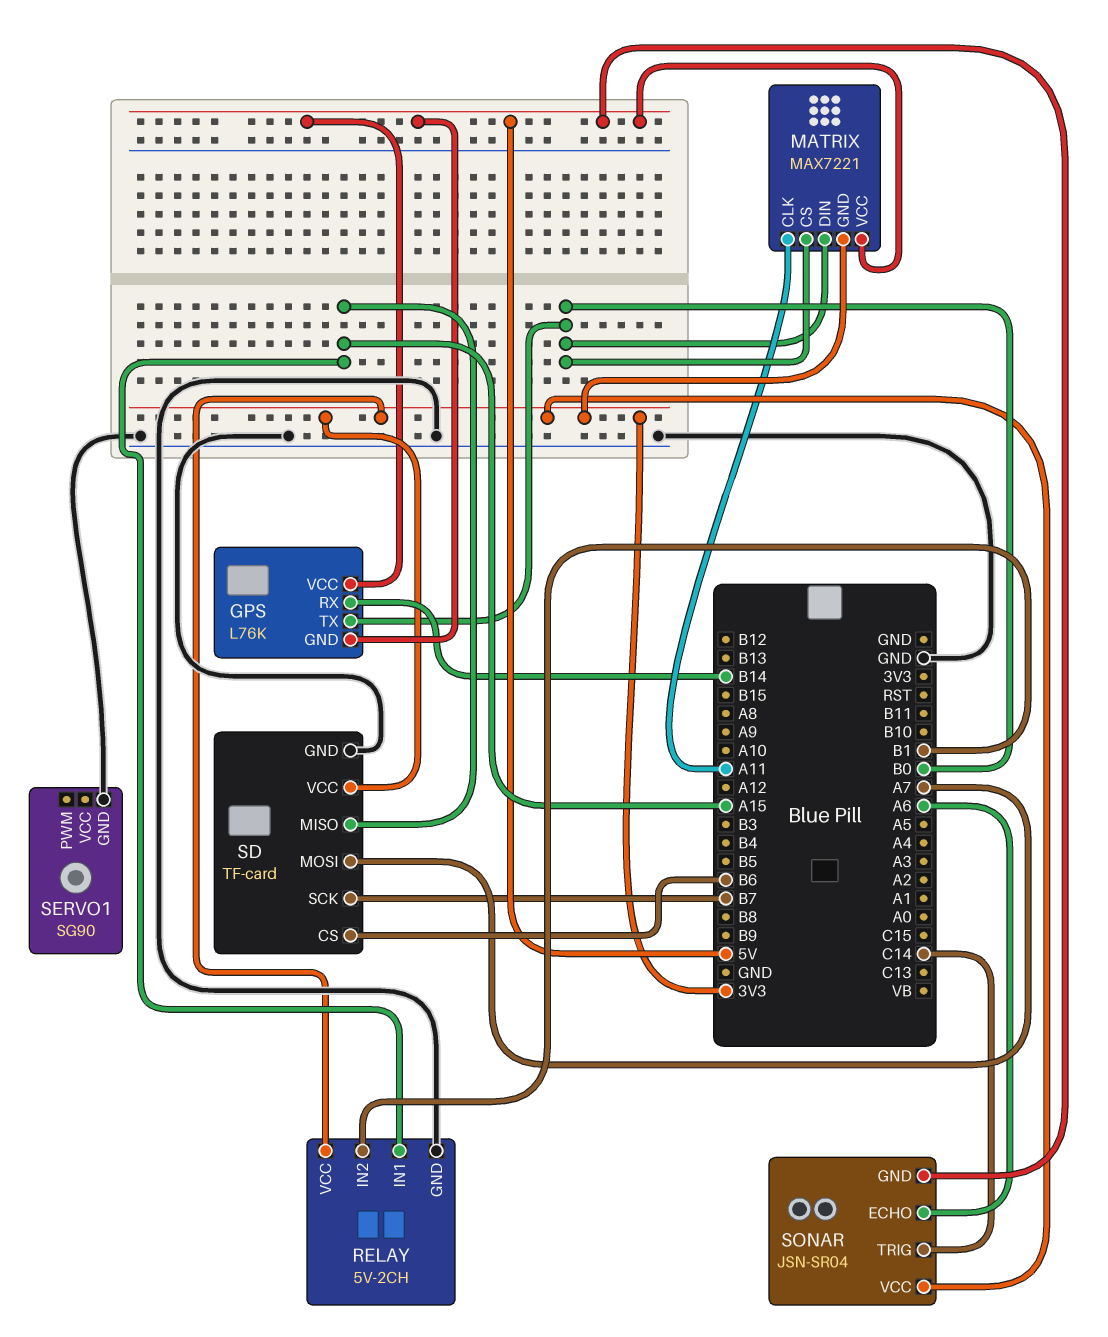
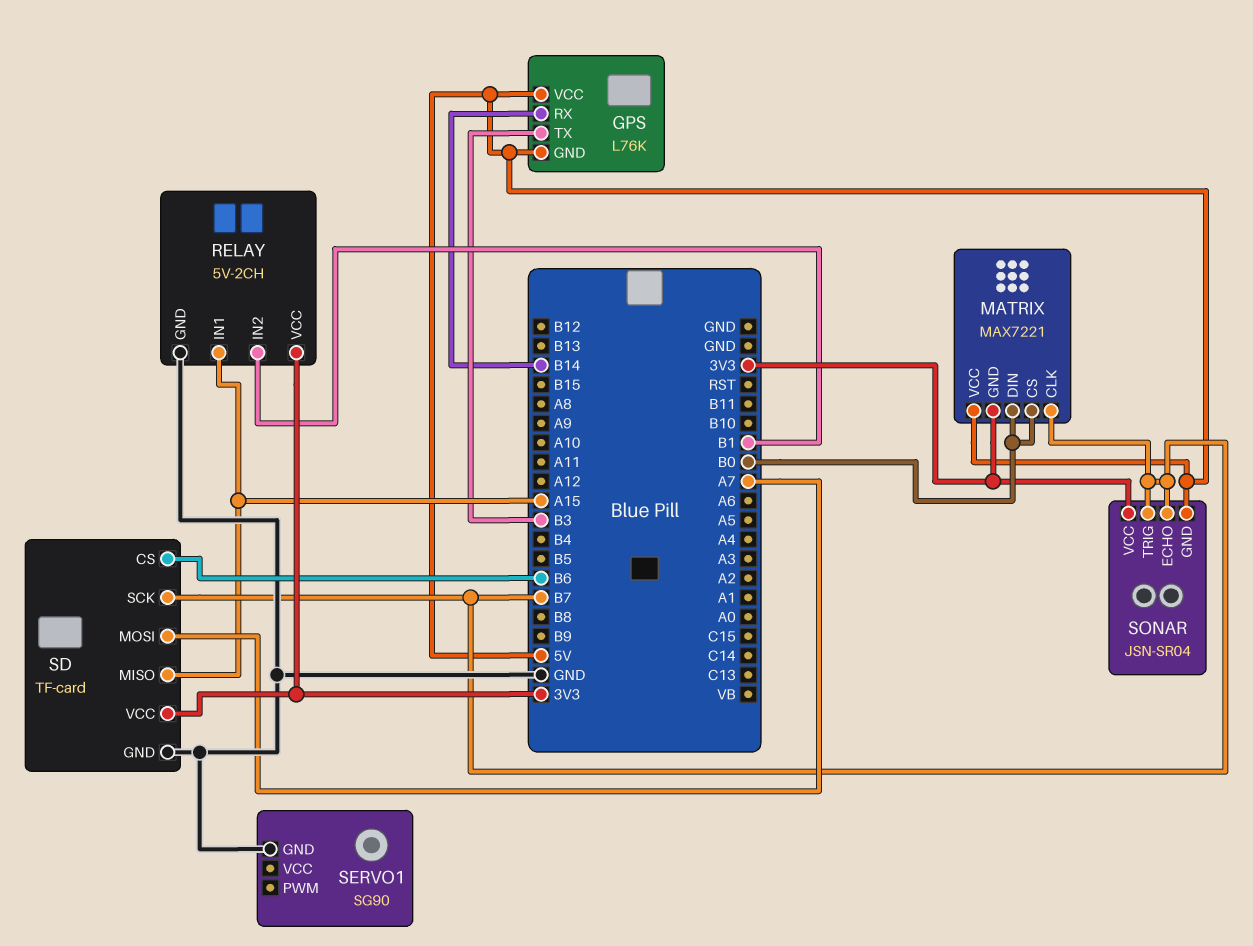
GPS pin TX: B0 -> B3
MATRIX pin CLK: A11 -> B7
SONAR pin ECHO: A6 -> B7
SONAR pin TRIG: C14 -> B7

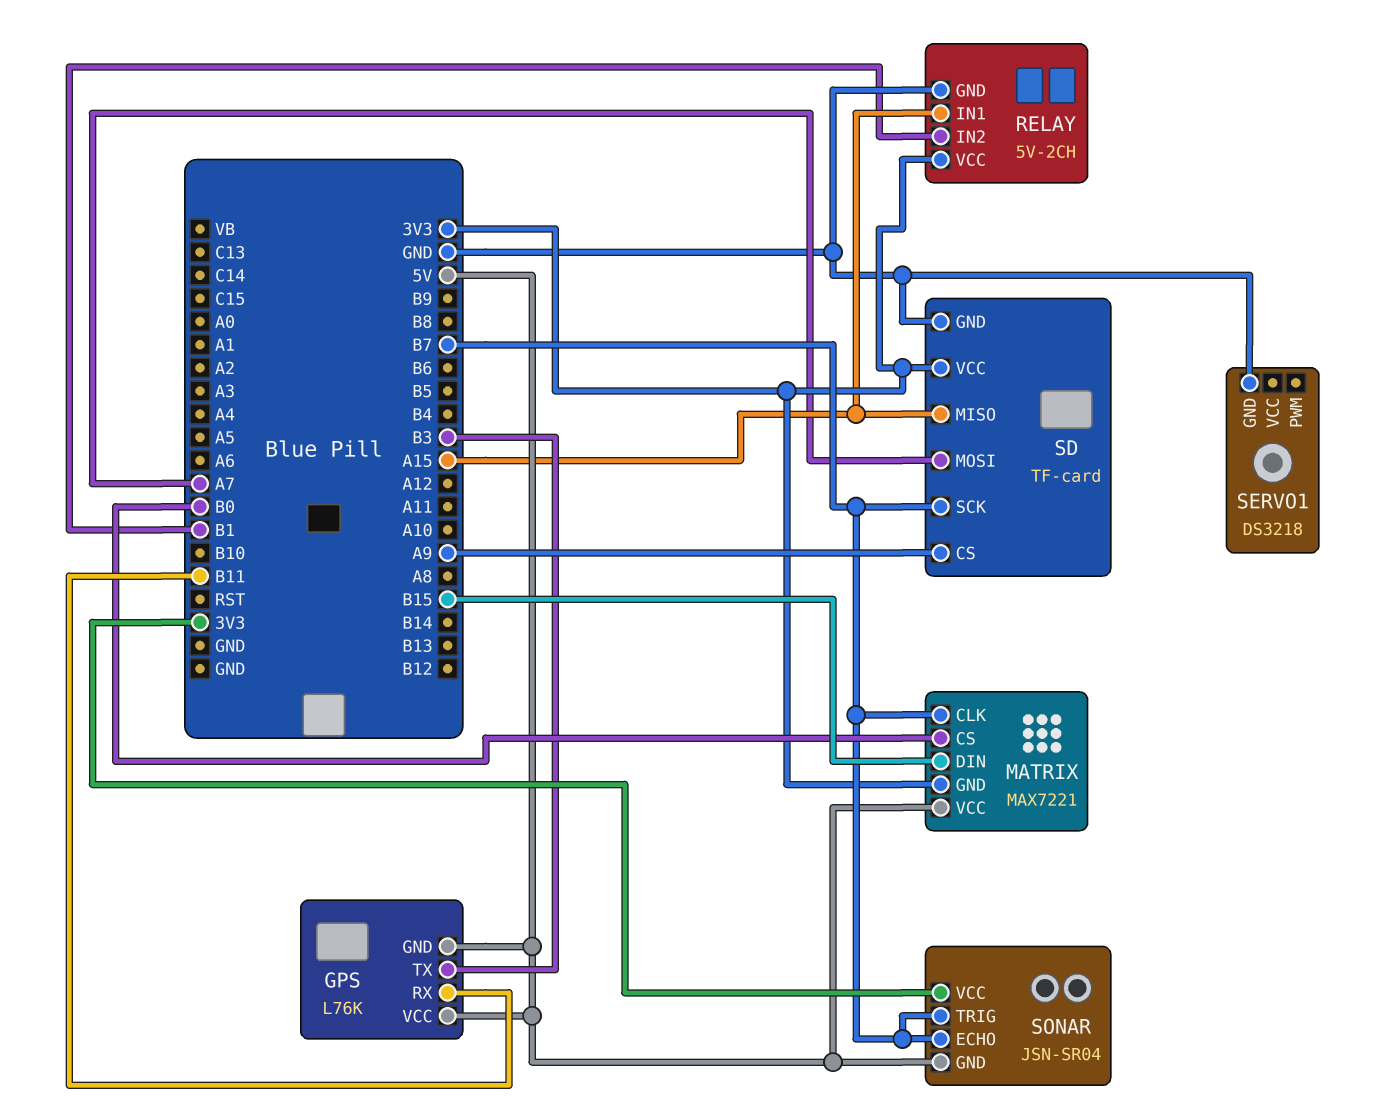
GPS pin RX: B14 -> B11
MATRIX pin DIN: B0 -> B15
SD pin CS: B6 -> A9
SERVO1: SG90 -> DS3218

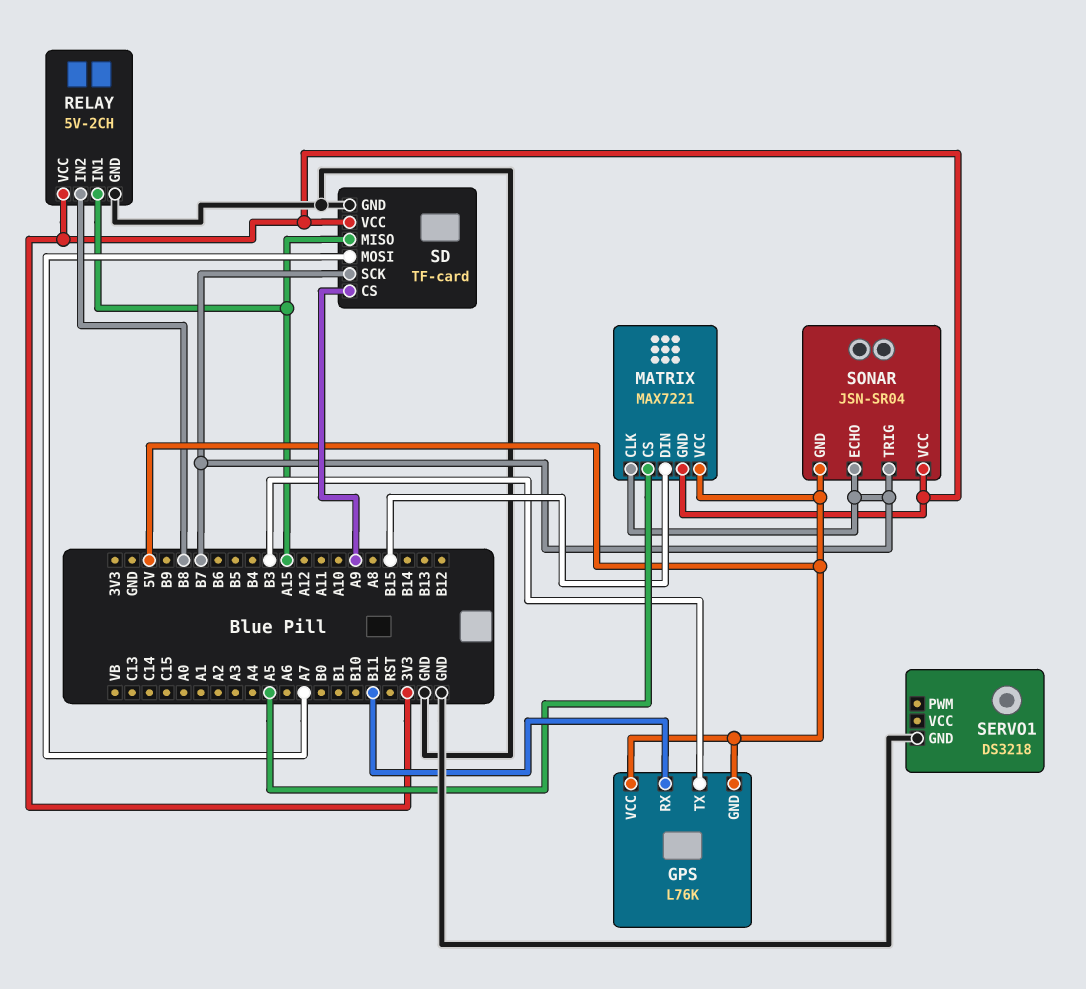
MATRIX pin CS: B0 -> A5
RELAY pin IN2: B1 -> B8

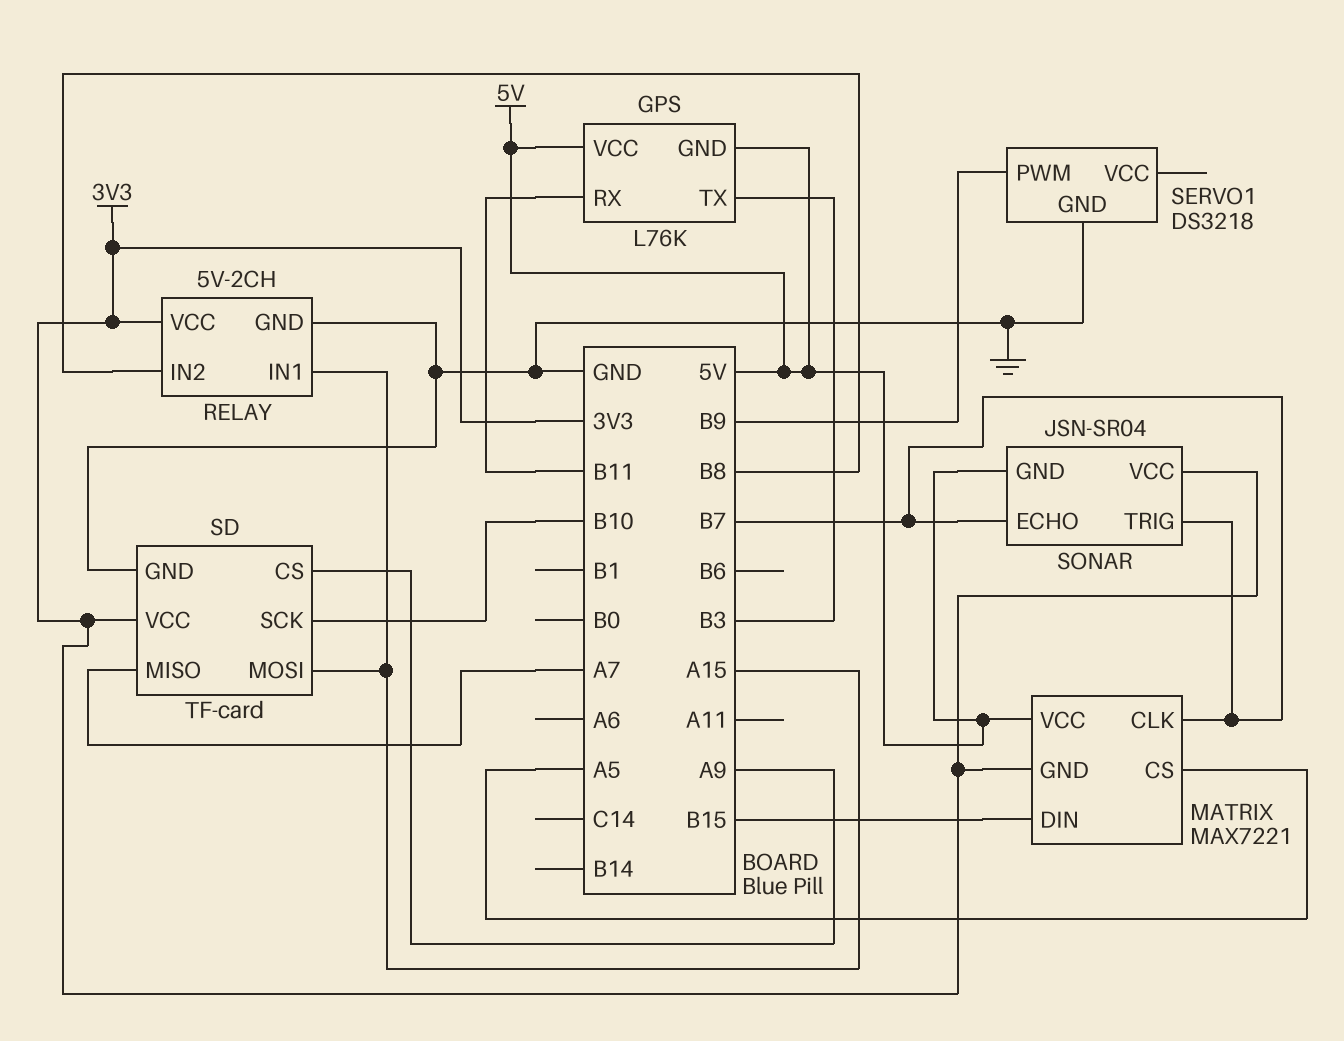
SD pin MISO: A15 -> A7
SD pin MOSI: A7 -> A15
SD pin SCK: B7 -> B10
SERVO1 pin PWM: none -> B9

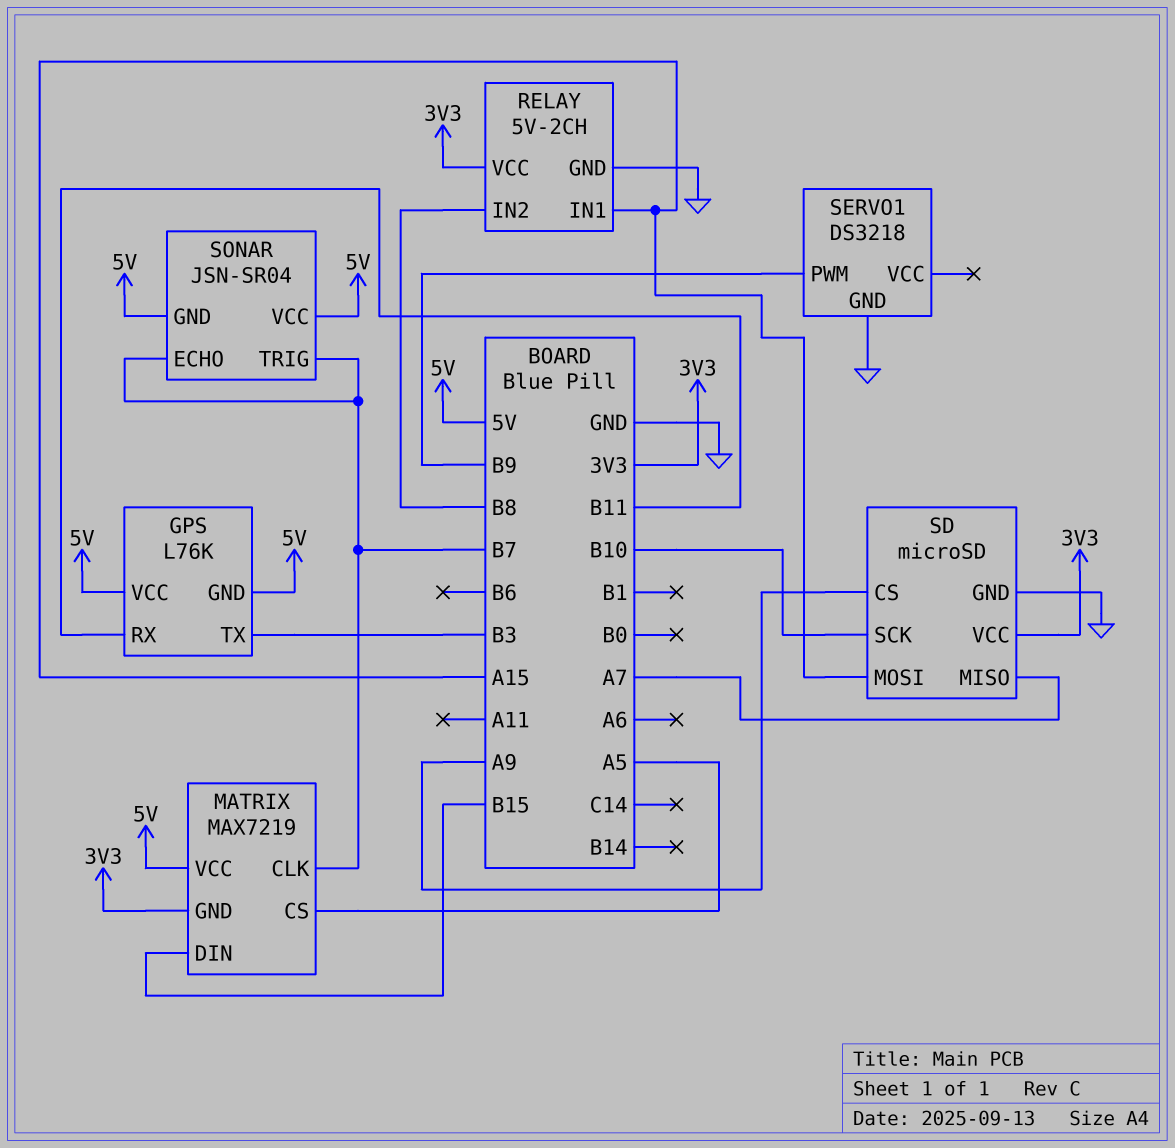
MATRIX: MAX7221 -> MAX7219
SD: TF-card -> microSD
SONAR pin VCC: 3V3 -> 5V

